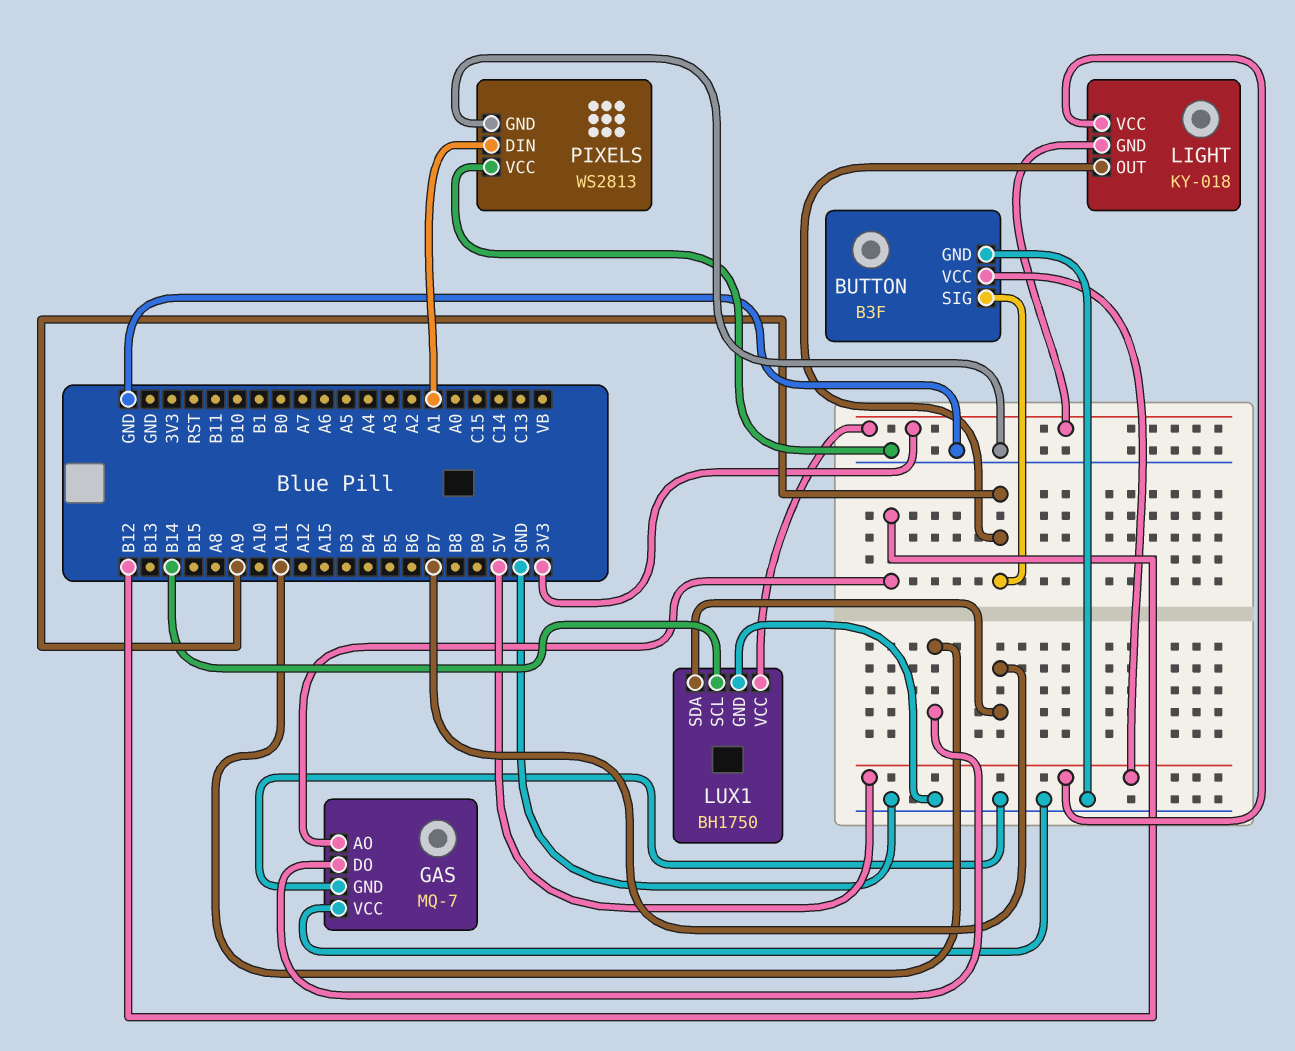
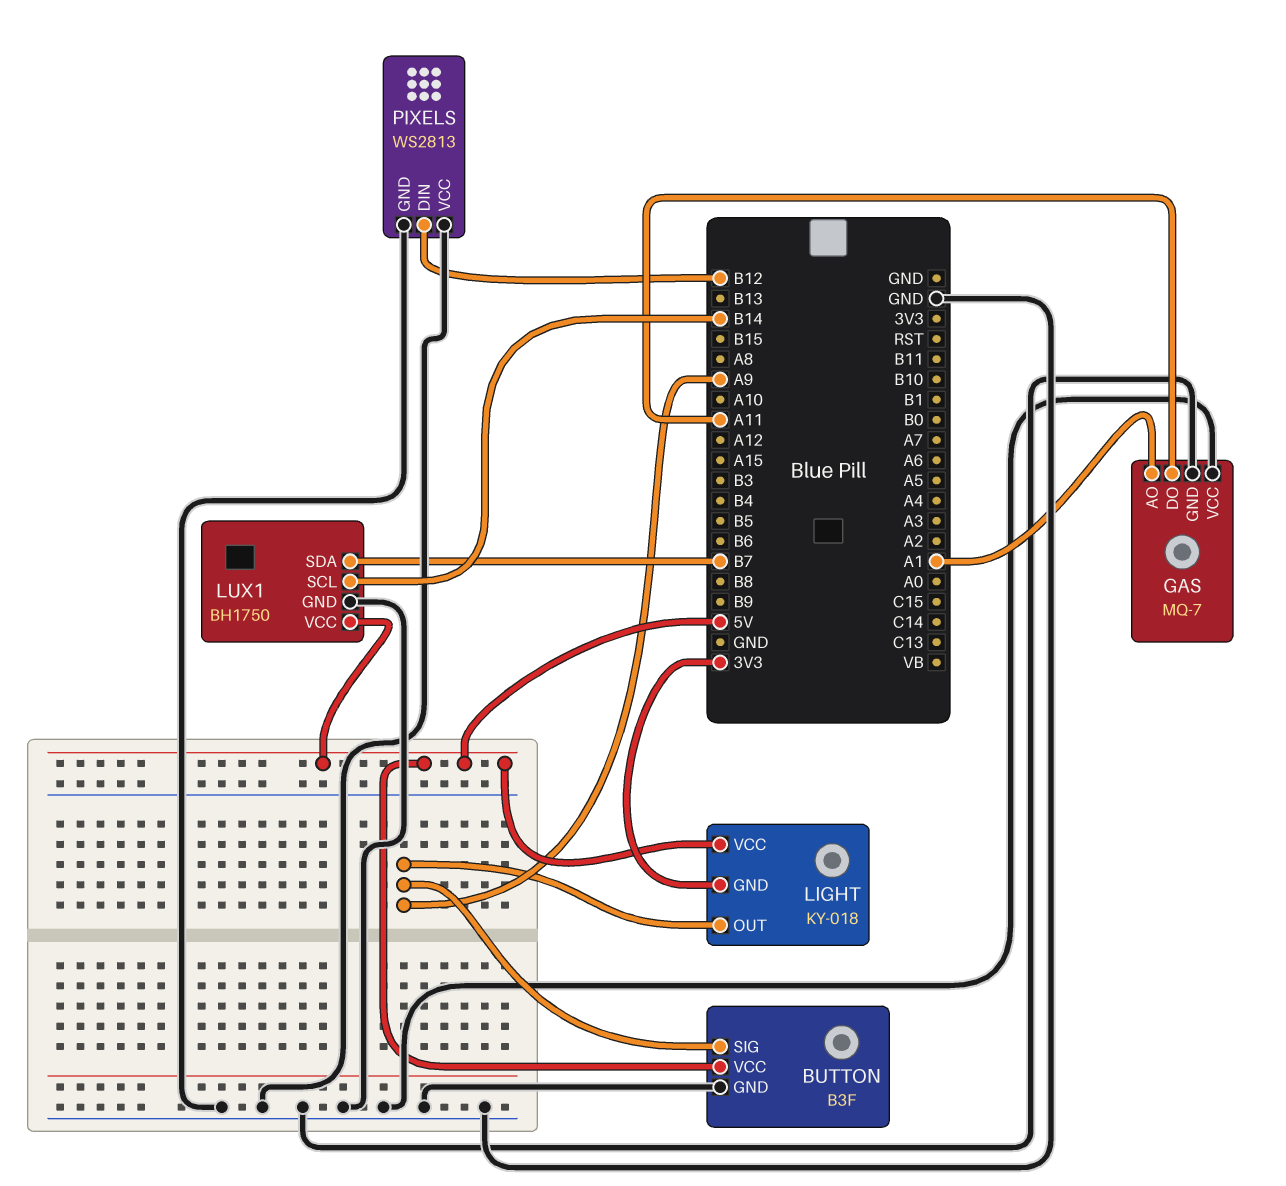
GAS pin AO: B12 -> A1
LUX1 pin VCC: 3V3 -> 5V
PIXELS pin DIN: A1 -> B12

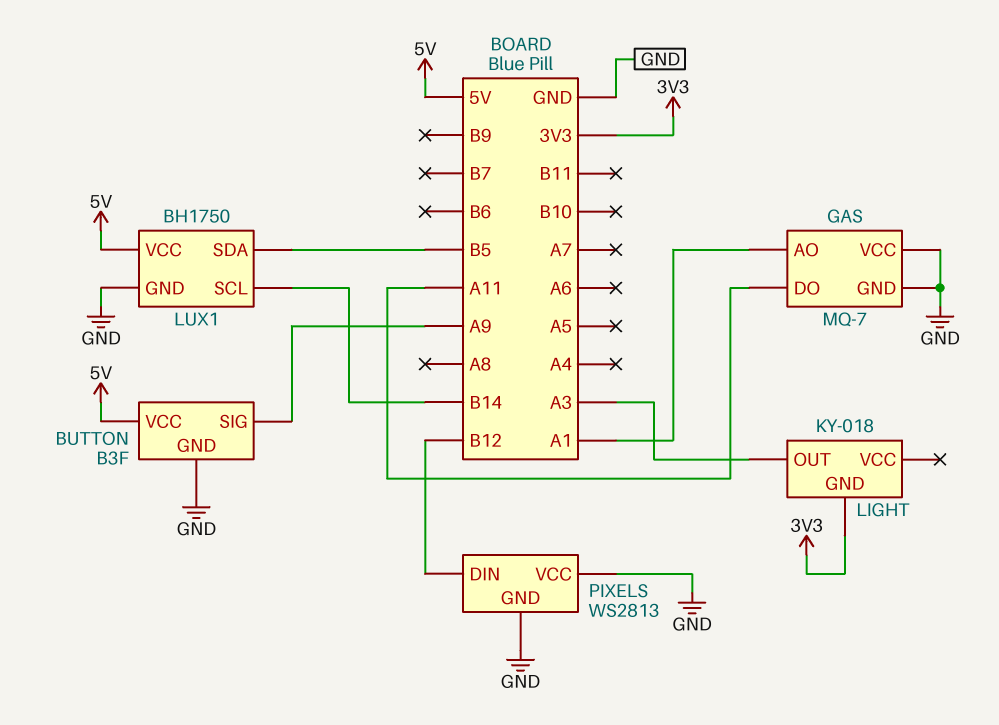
LIGHT pin OUT: A9 -> A3
LIGHT pin VCC: 5V -> none
LUX1 pin SDA: B7 -> B5

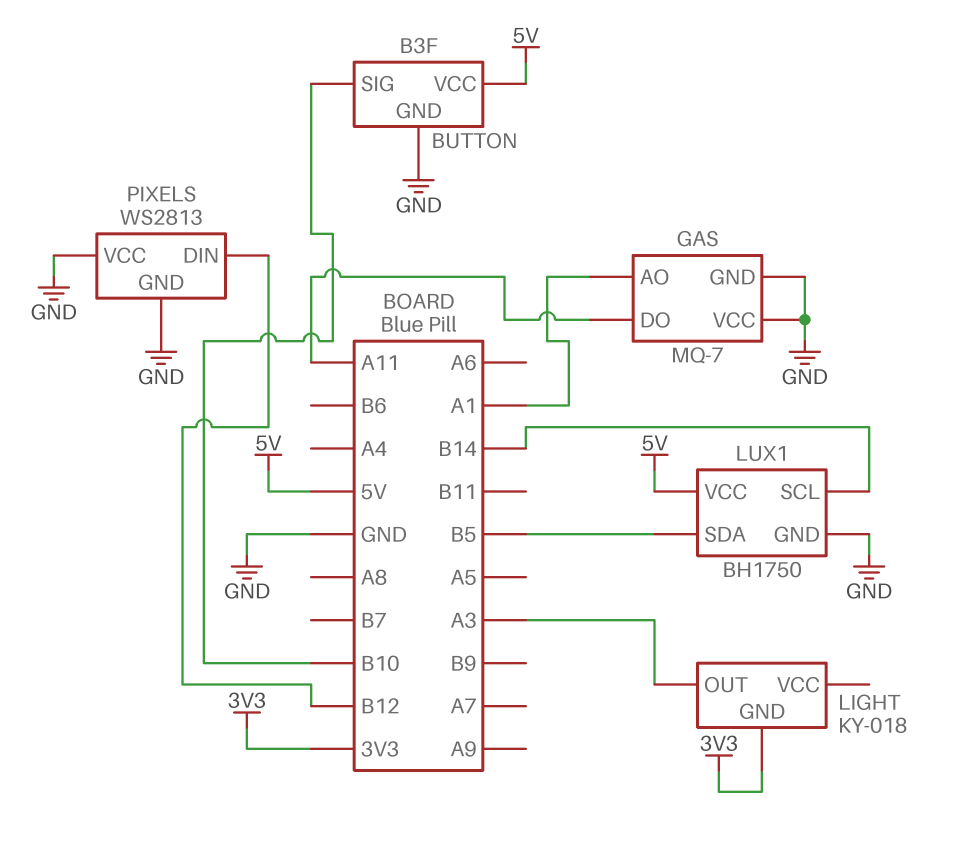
BUTTON pin SIG: A9 -> B10

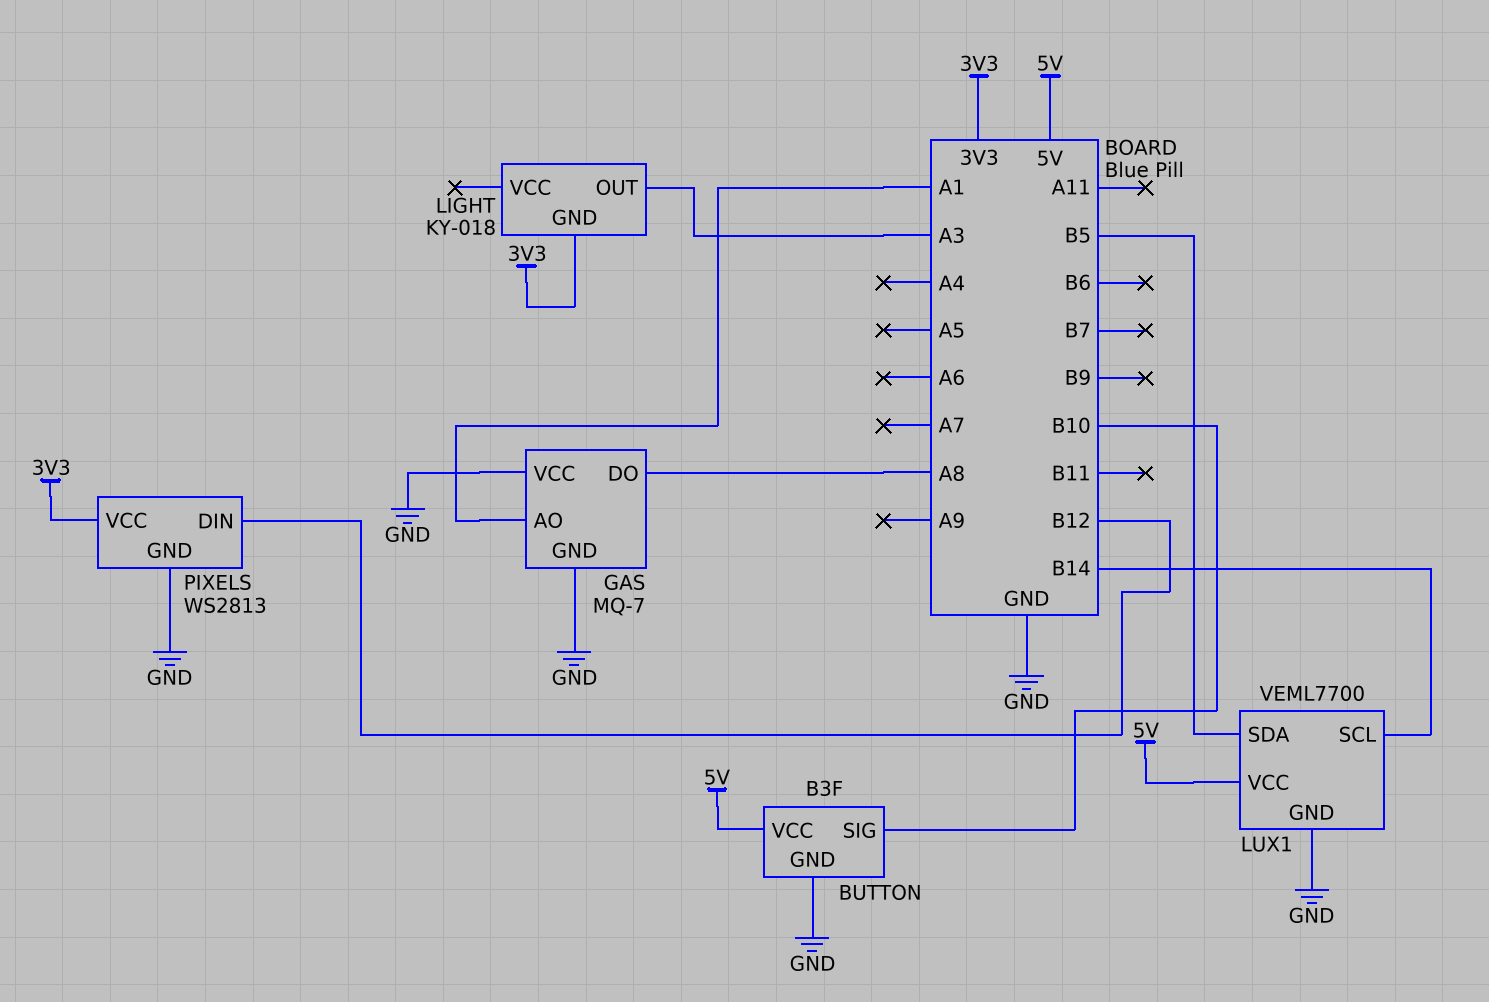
GAS pin DO: A11 -> A8
LUX1: BH1750 -> VEML7700
PIXELS pin VCC: GND -> 3V3

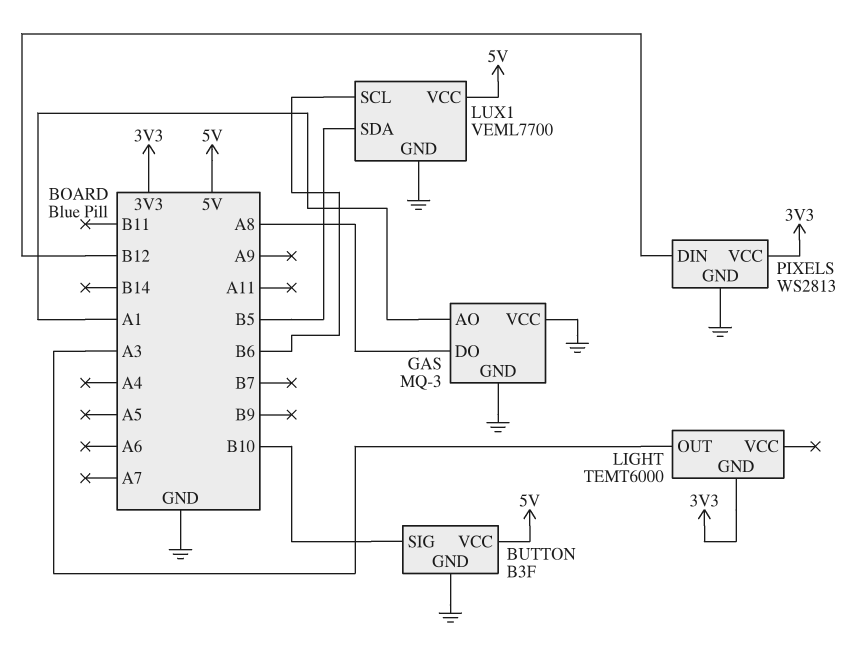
GAS: MQ-7 -> MQ-3
LIGHT: KY-018 -> TEMT6000
LUX1 pin SCL: B14 -> B6

